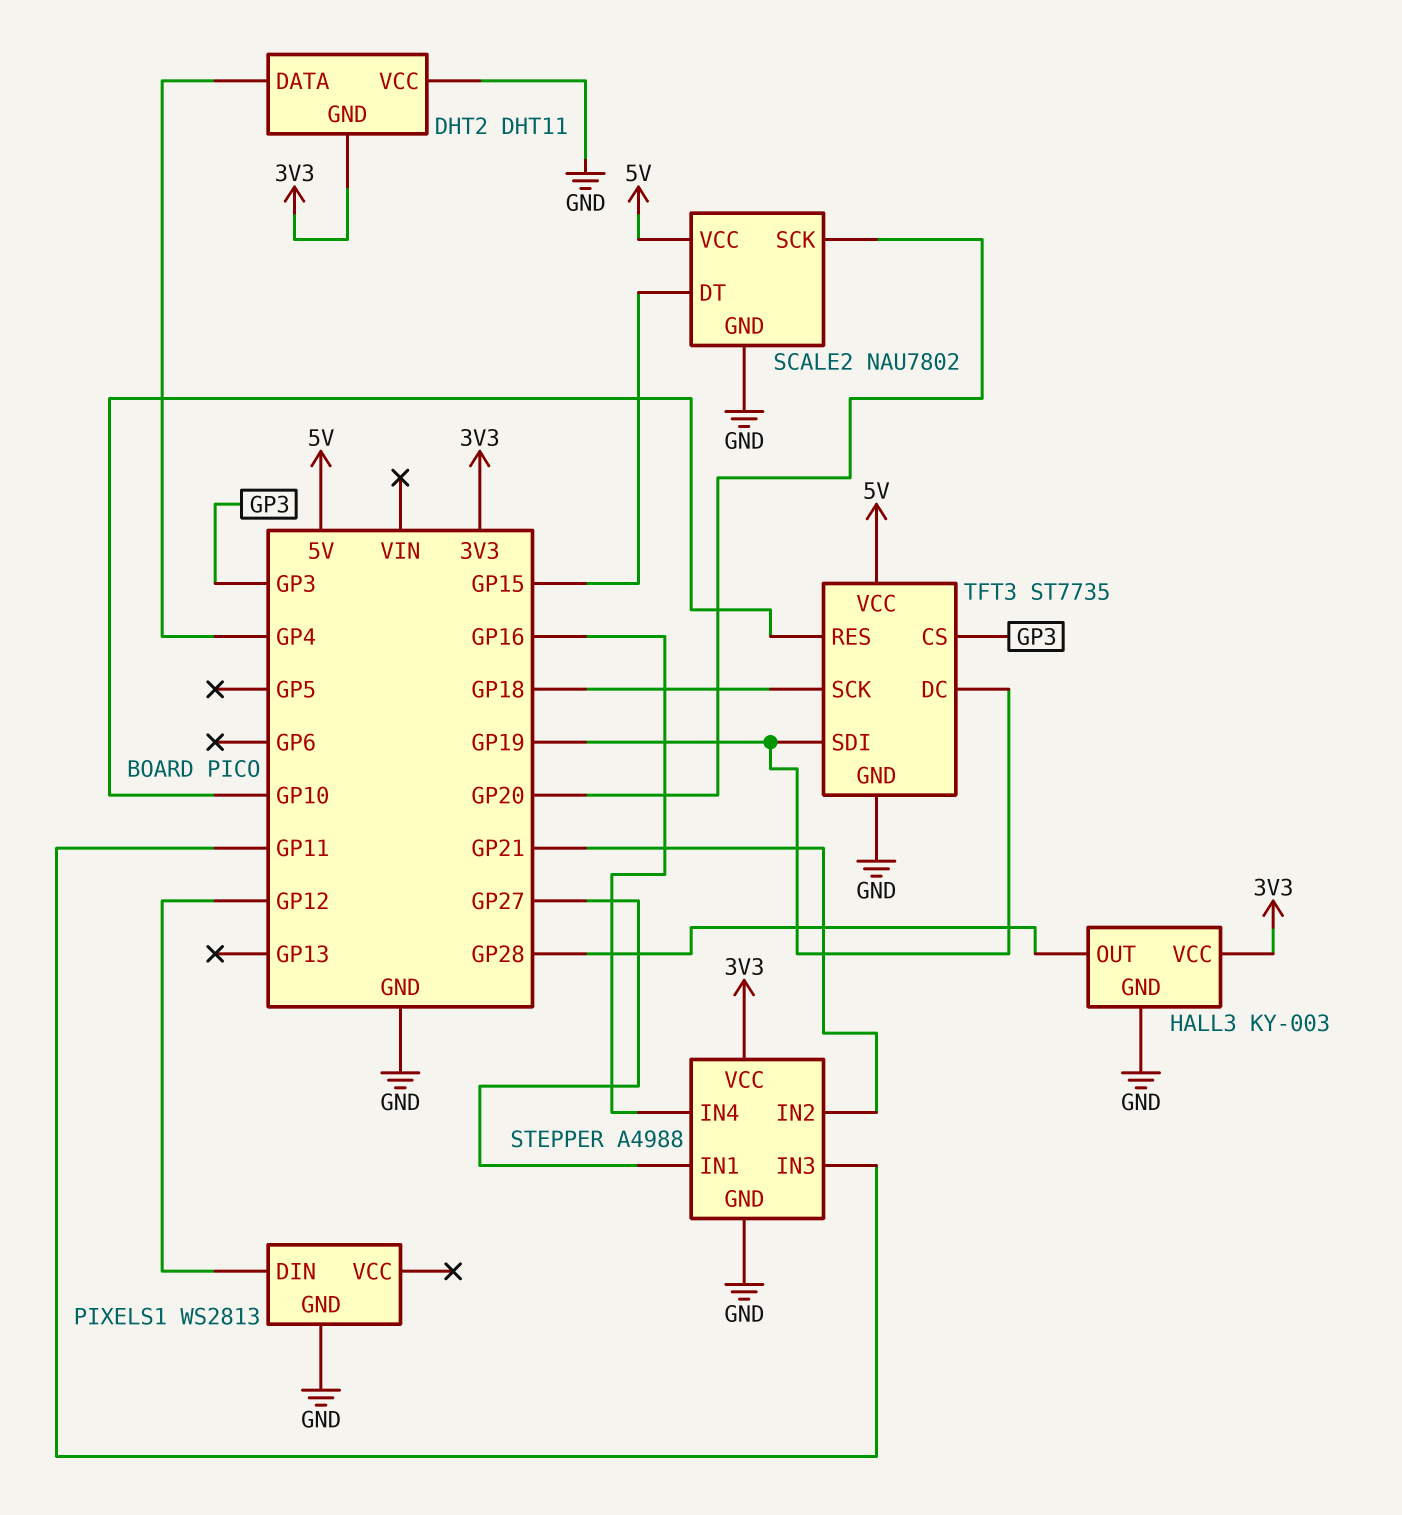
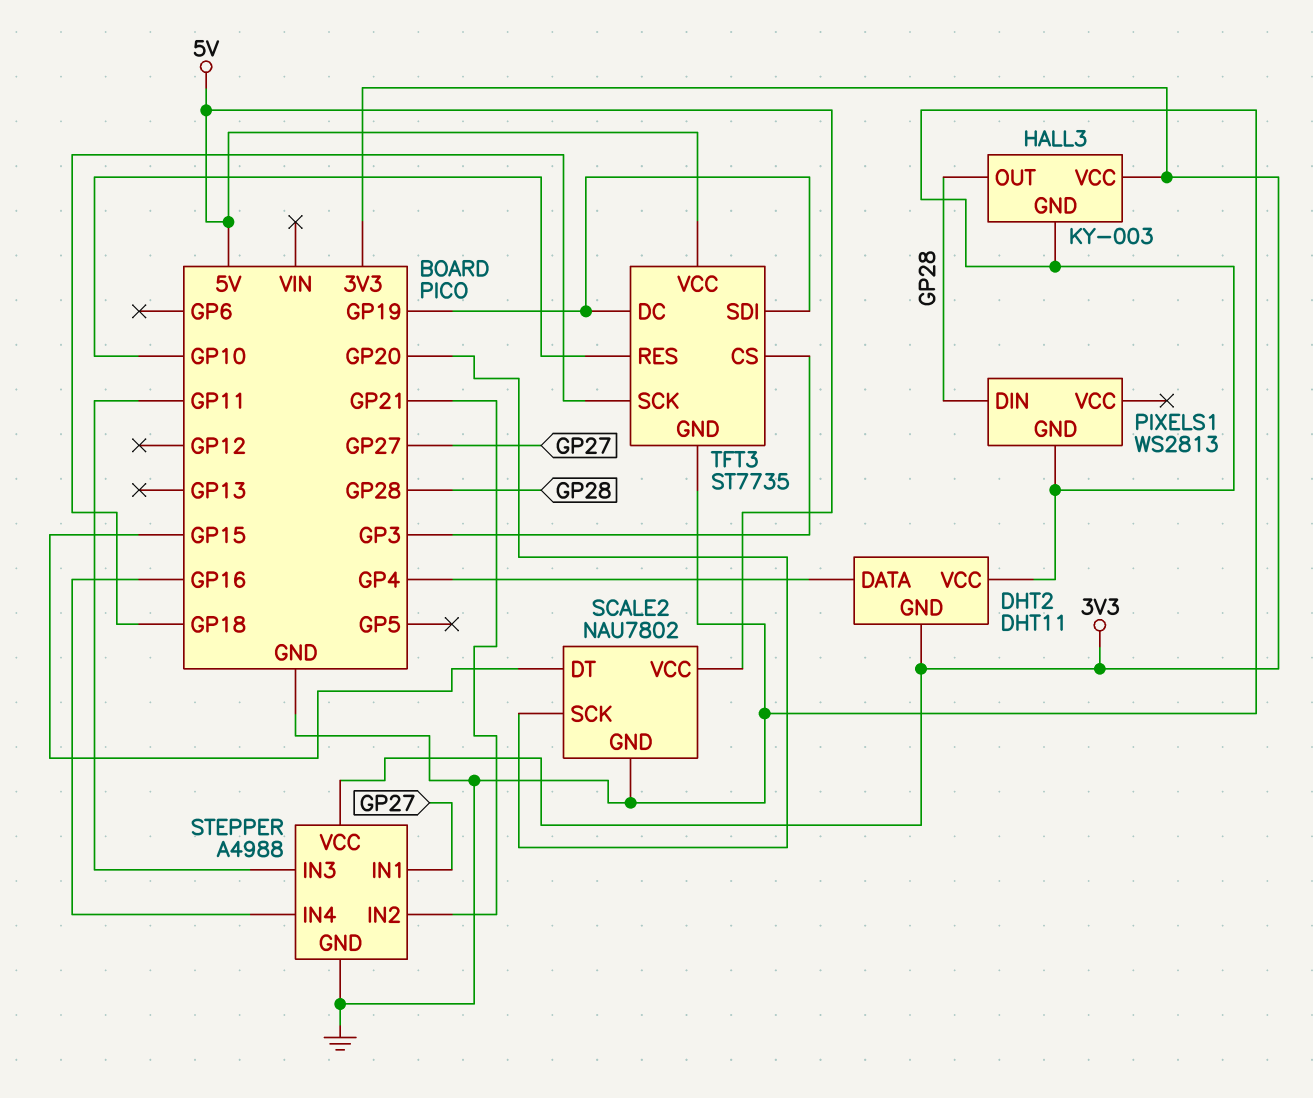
PIXELS1 pin DIN: GP12 -> GP28

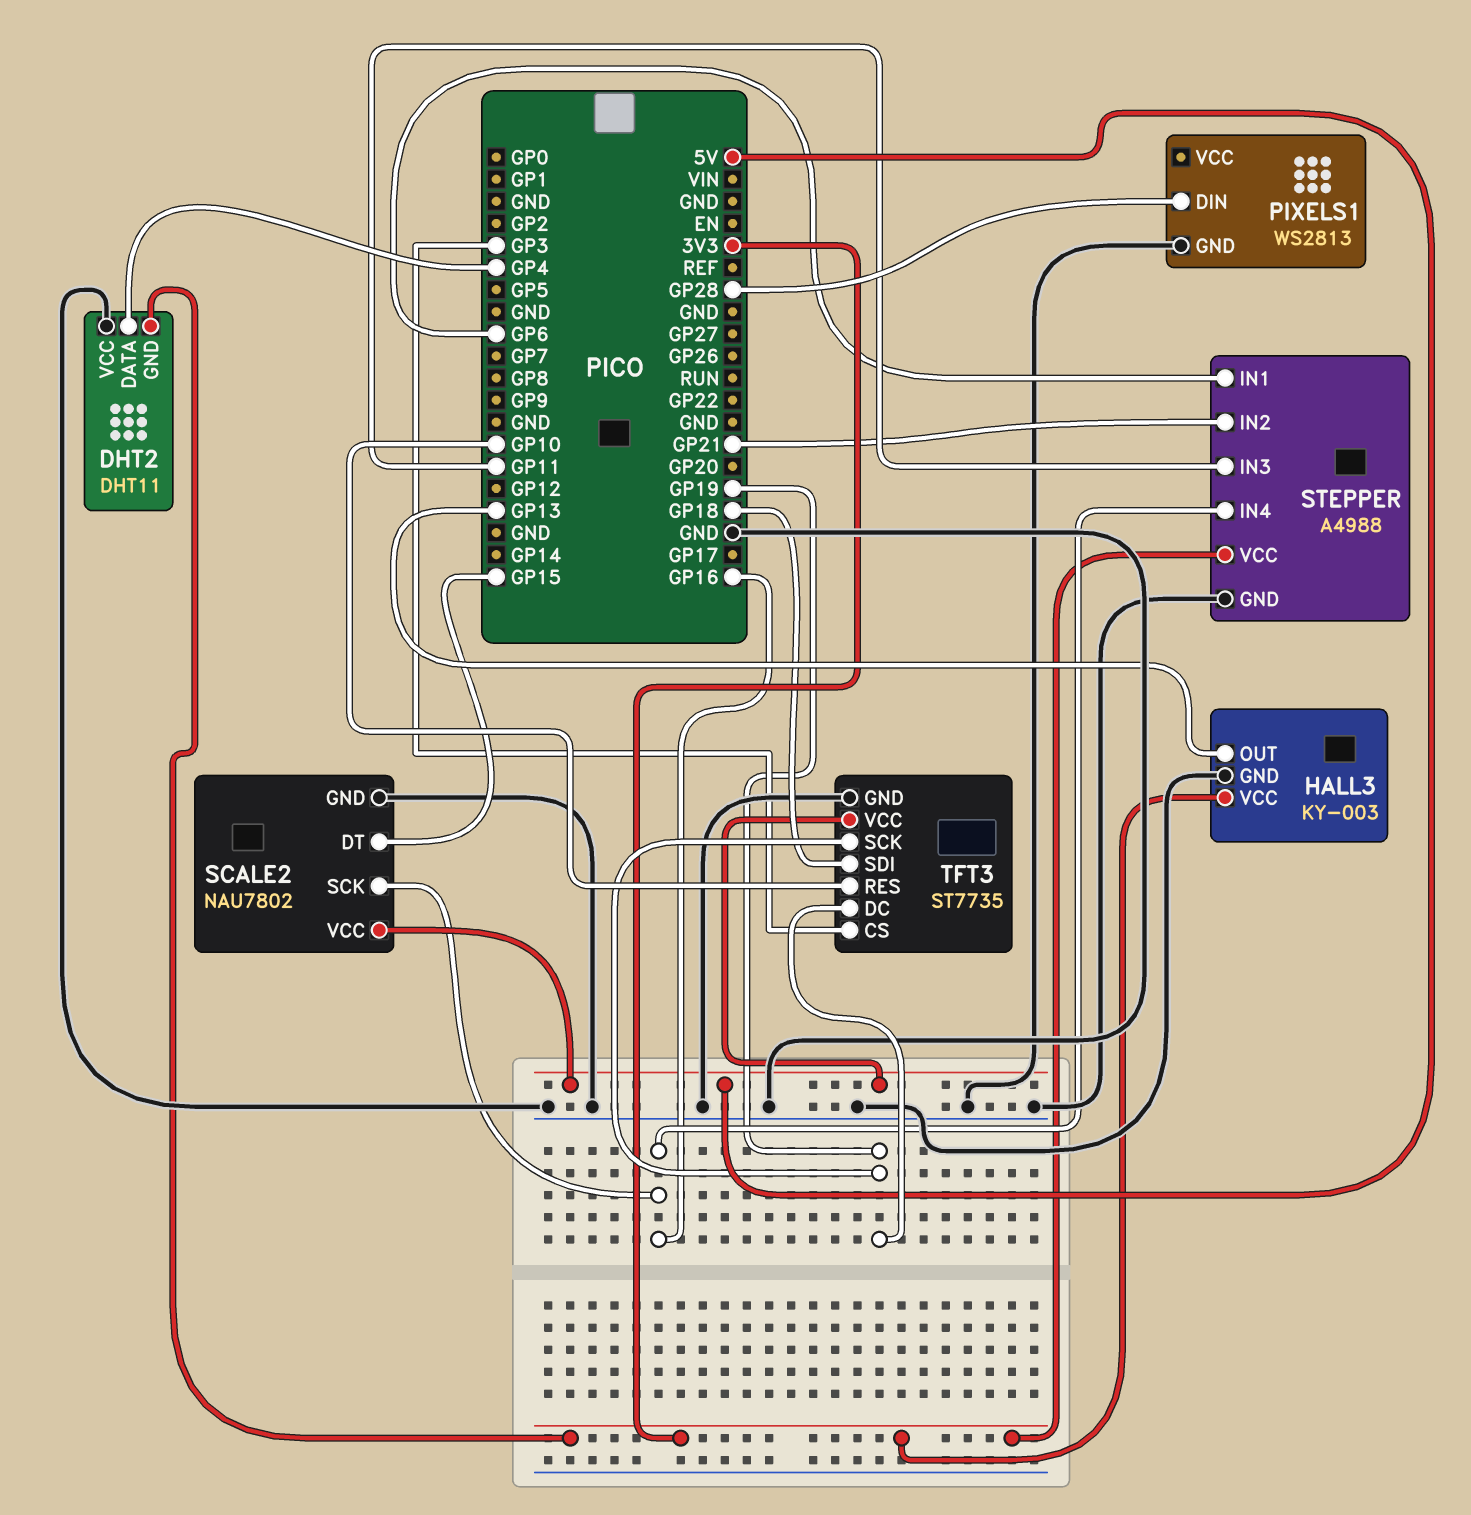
HALL3 pin OUT: GP28 -> GP13
SCALE2 pin SCK: GP20 -> GP16
STEPPER pin IN1: GP27 -> GP6
TFT3 pin SCK: GP18 -> GP19
TFT3 pin SDI: GP19 -> GP18

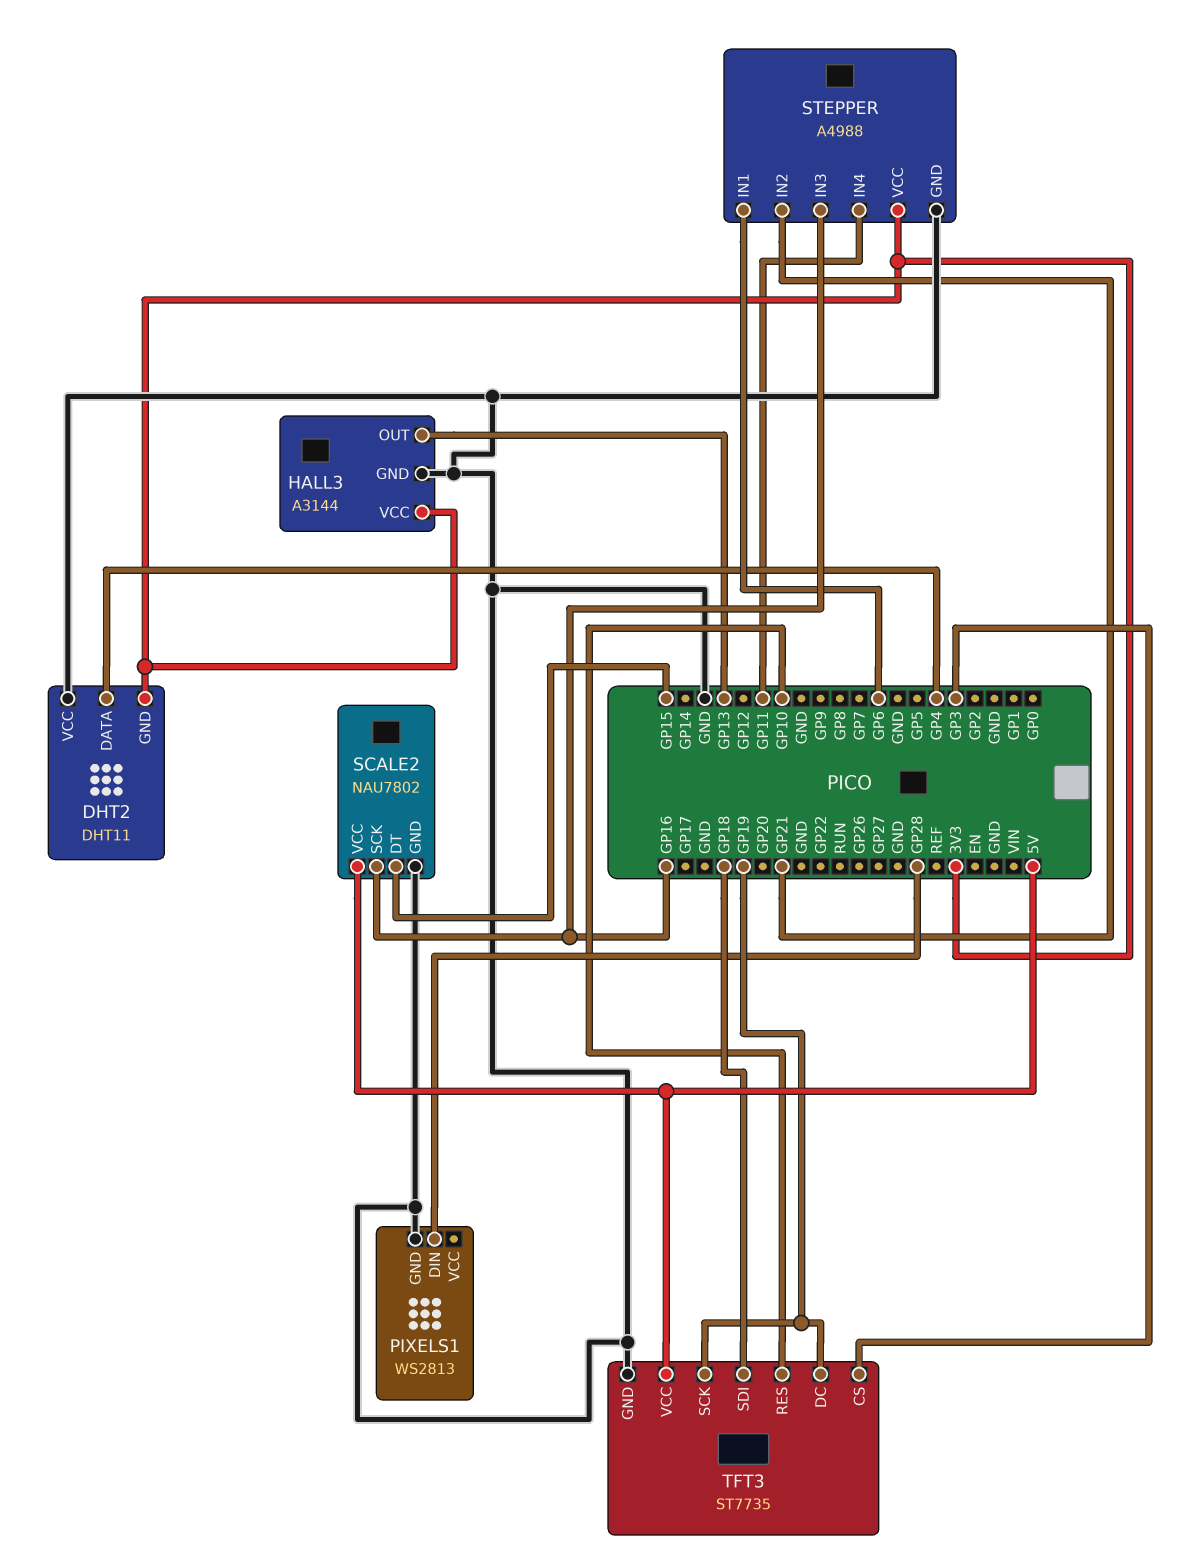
HALL3: KY-003 -> A3144
STEPPER pin IN3: GP11 -> GP16
STEPPER pin IN4: GP16 -> GP11

